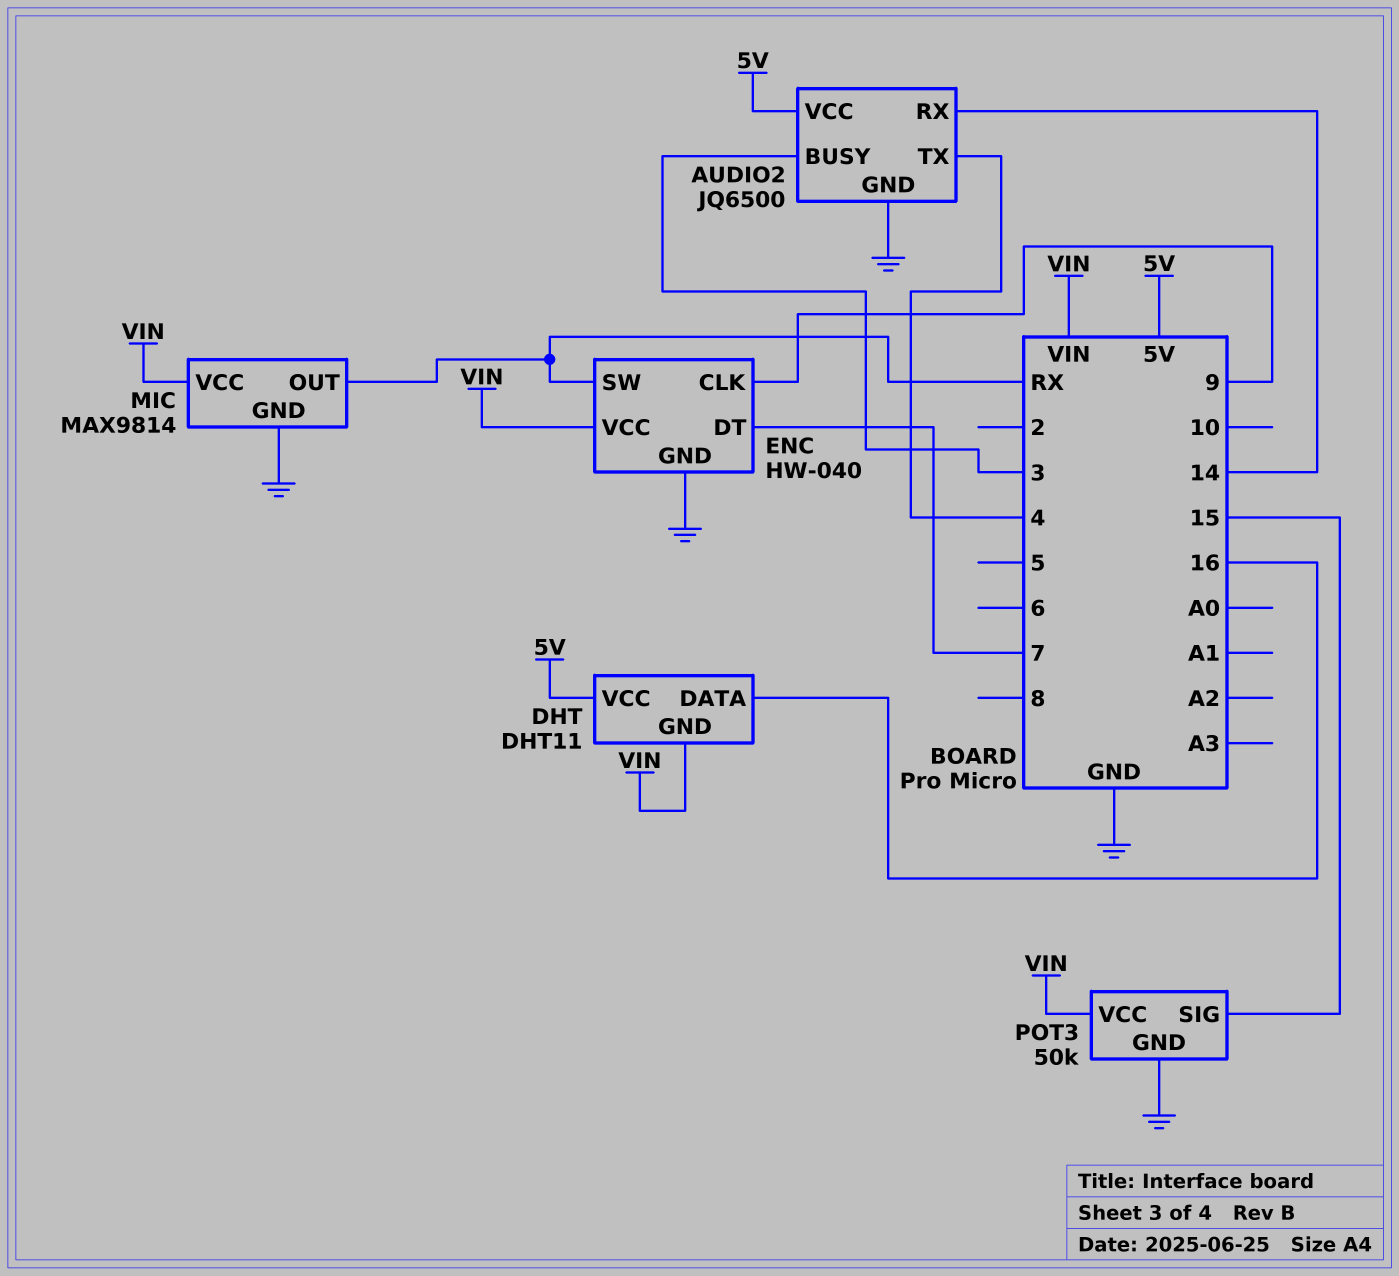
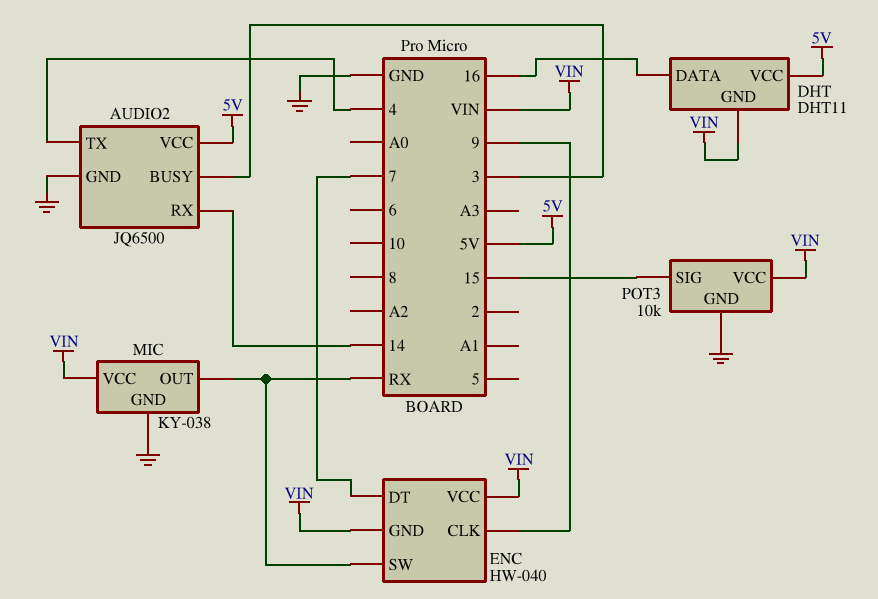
ENC pin GND: GND -> VIN
MIC: MAX9814 -> KY-038
POT3: 50k -> 10k

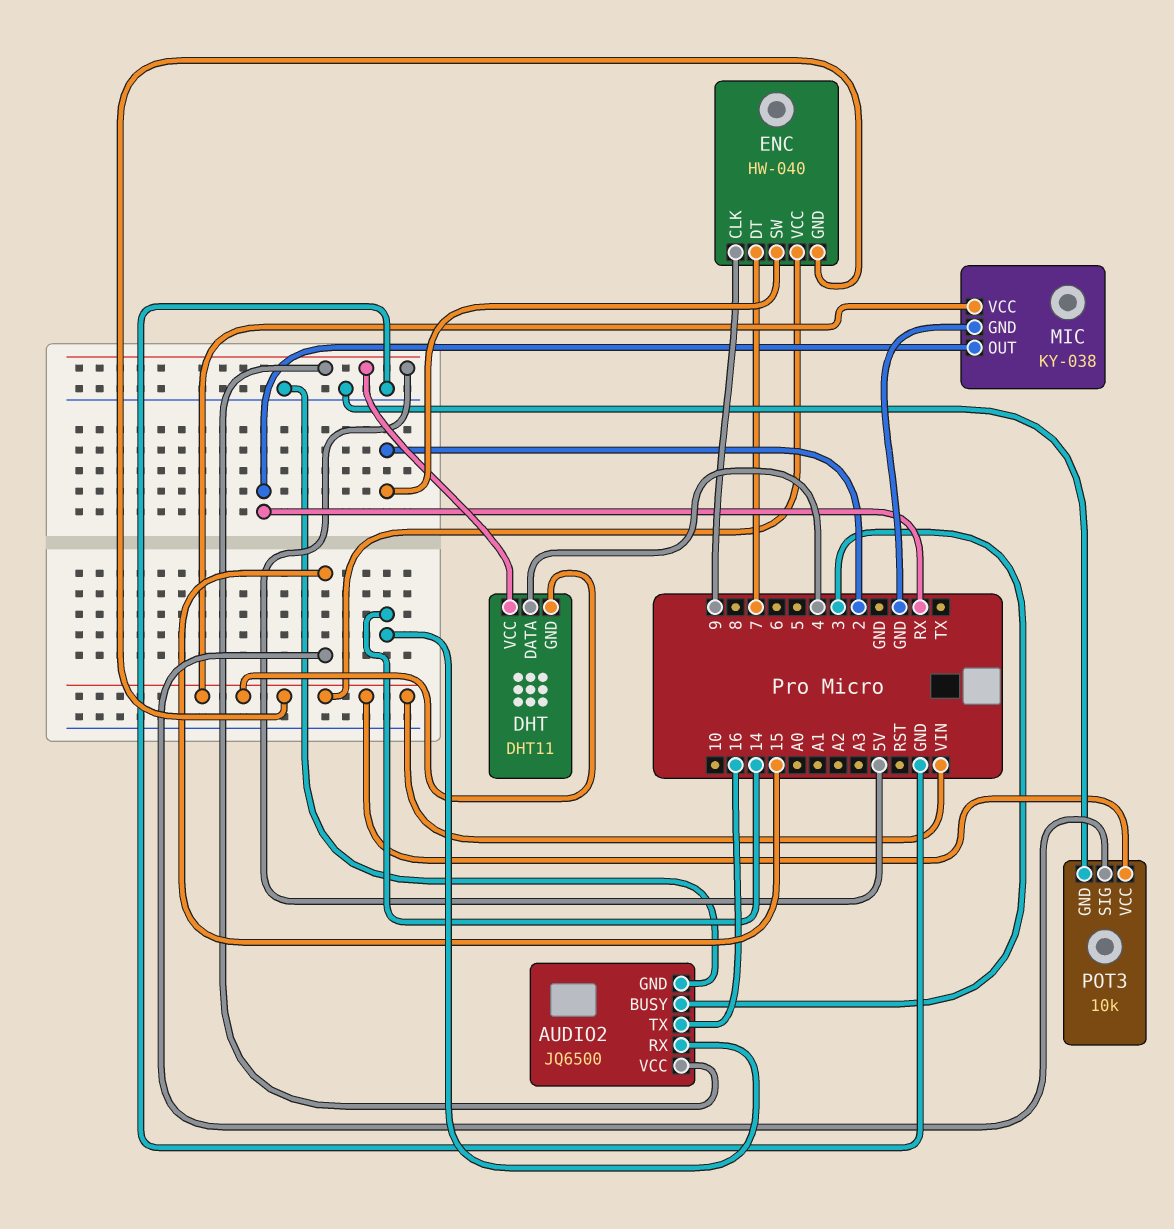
AUDIO2 pin TX: 4 -> 16
DHT pin DATA: 16 -> 4
ENC pin SW: RX -> 2

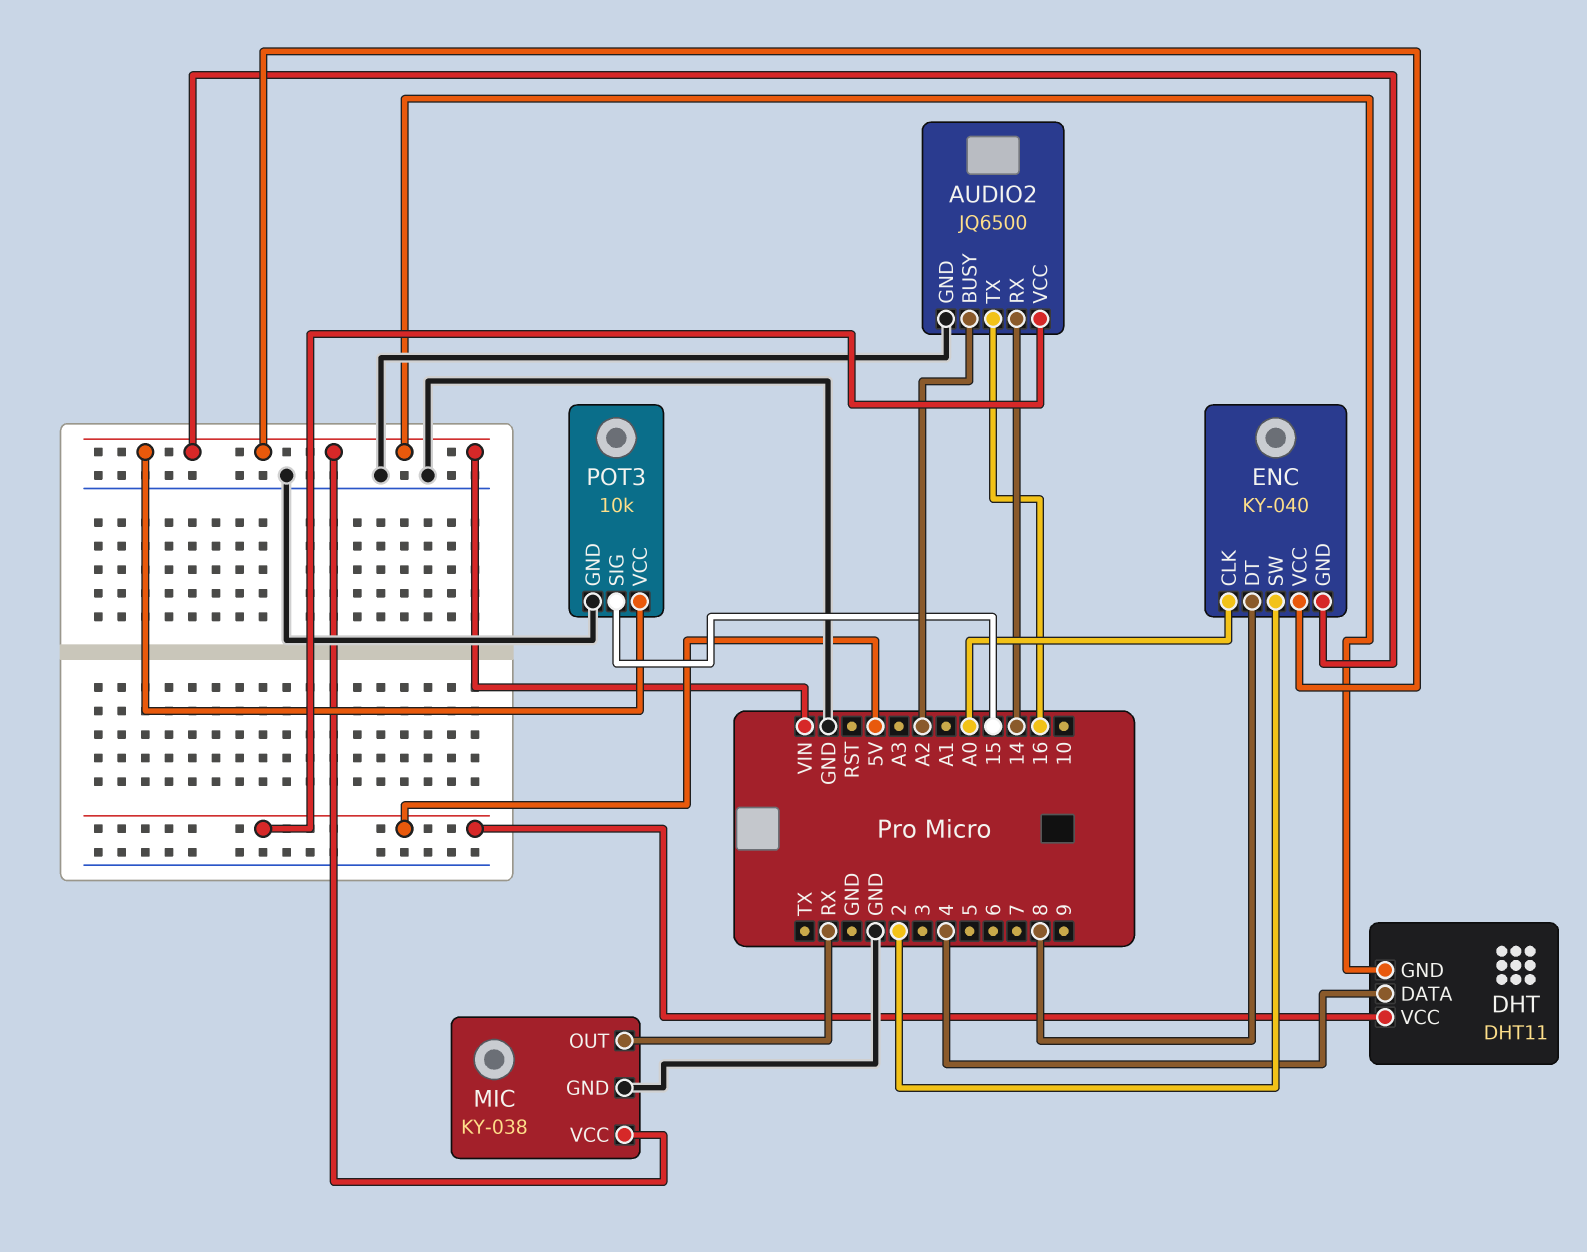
AUDIO2 pin BUSY: 3 -> A2
ENC: HW-040 -> KY-040
ENC pin CLK: 9 -> A0
ENC pin DT: 7 -> 8

